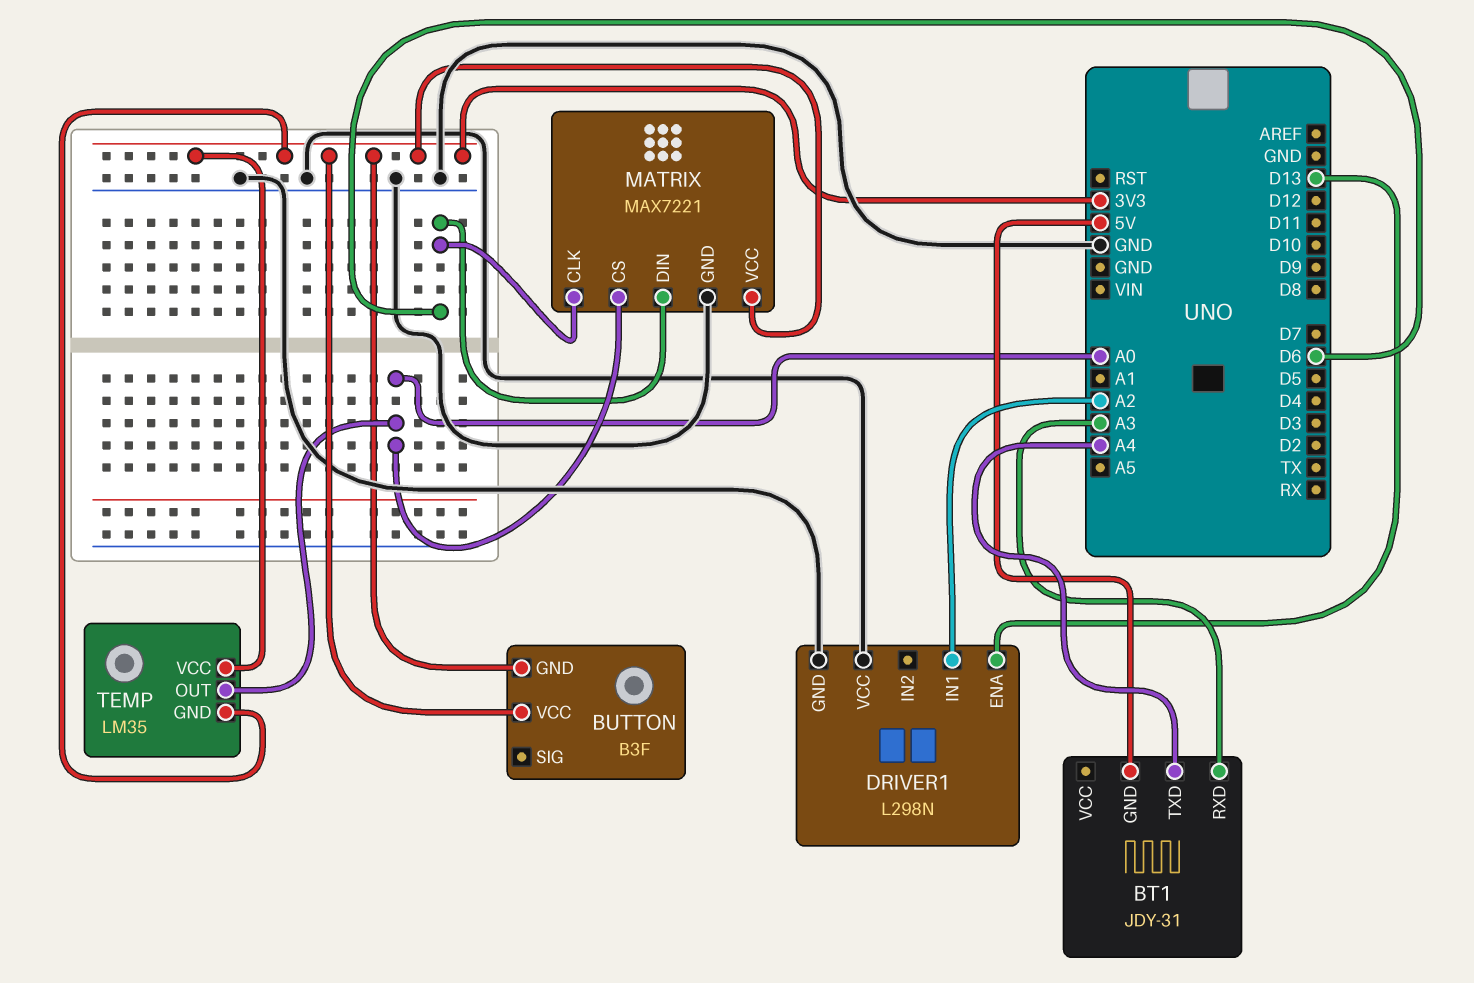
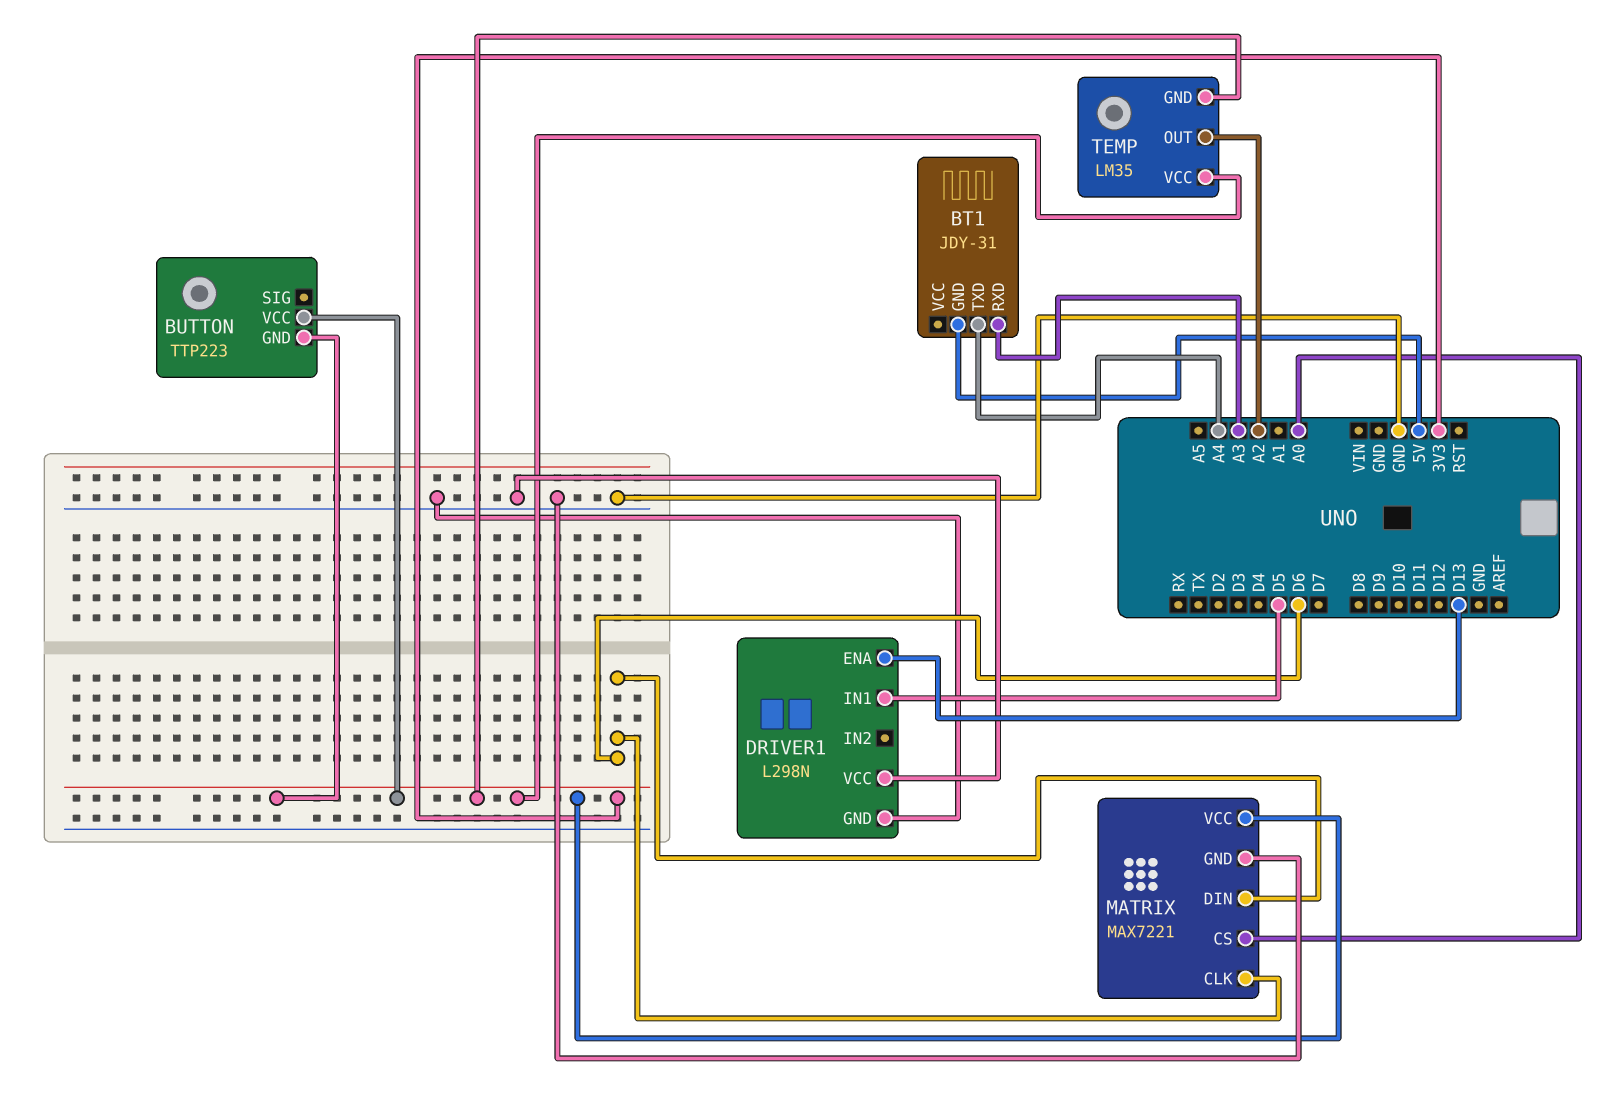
BUTTON: B3F -> TTP223
DRIVER1 pin IN1: A2 -> D5
TEMP pin OUT: A0 -> A2

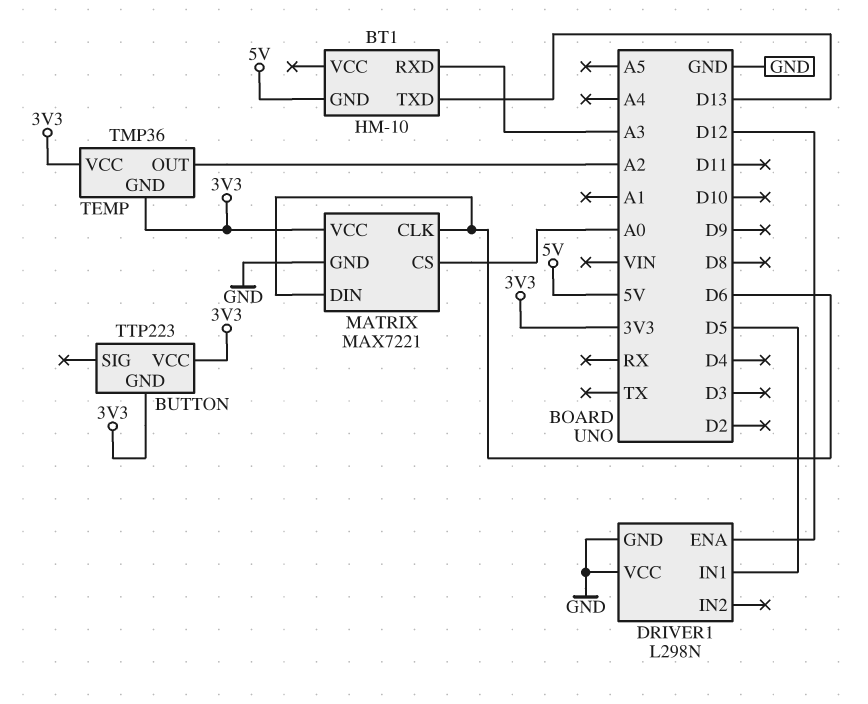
BT1: JDY-31 -> HM-10
BT1 pin TXD: A4 -> D13
DRIVER1 pin ENA: D13 -> D12
TEMP: LM35 -> TMP36

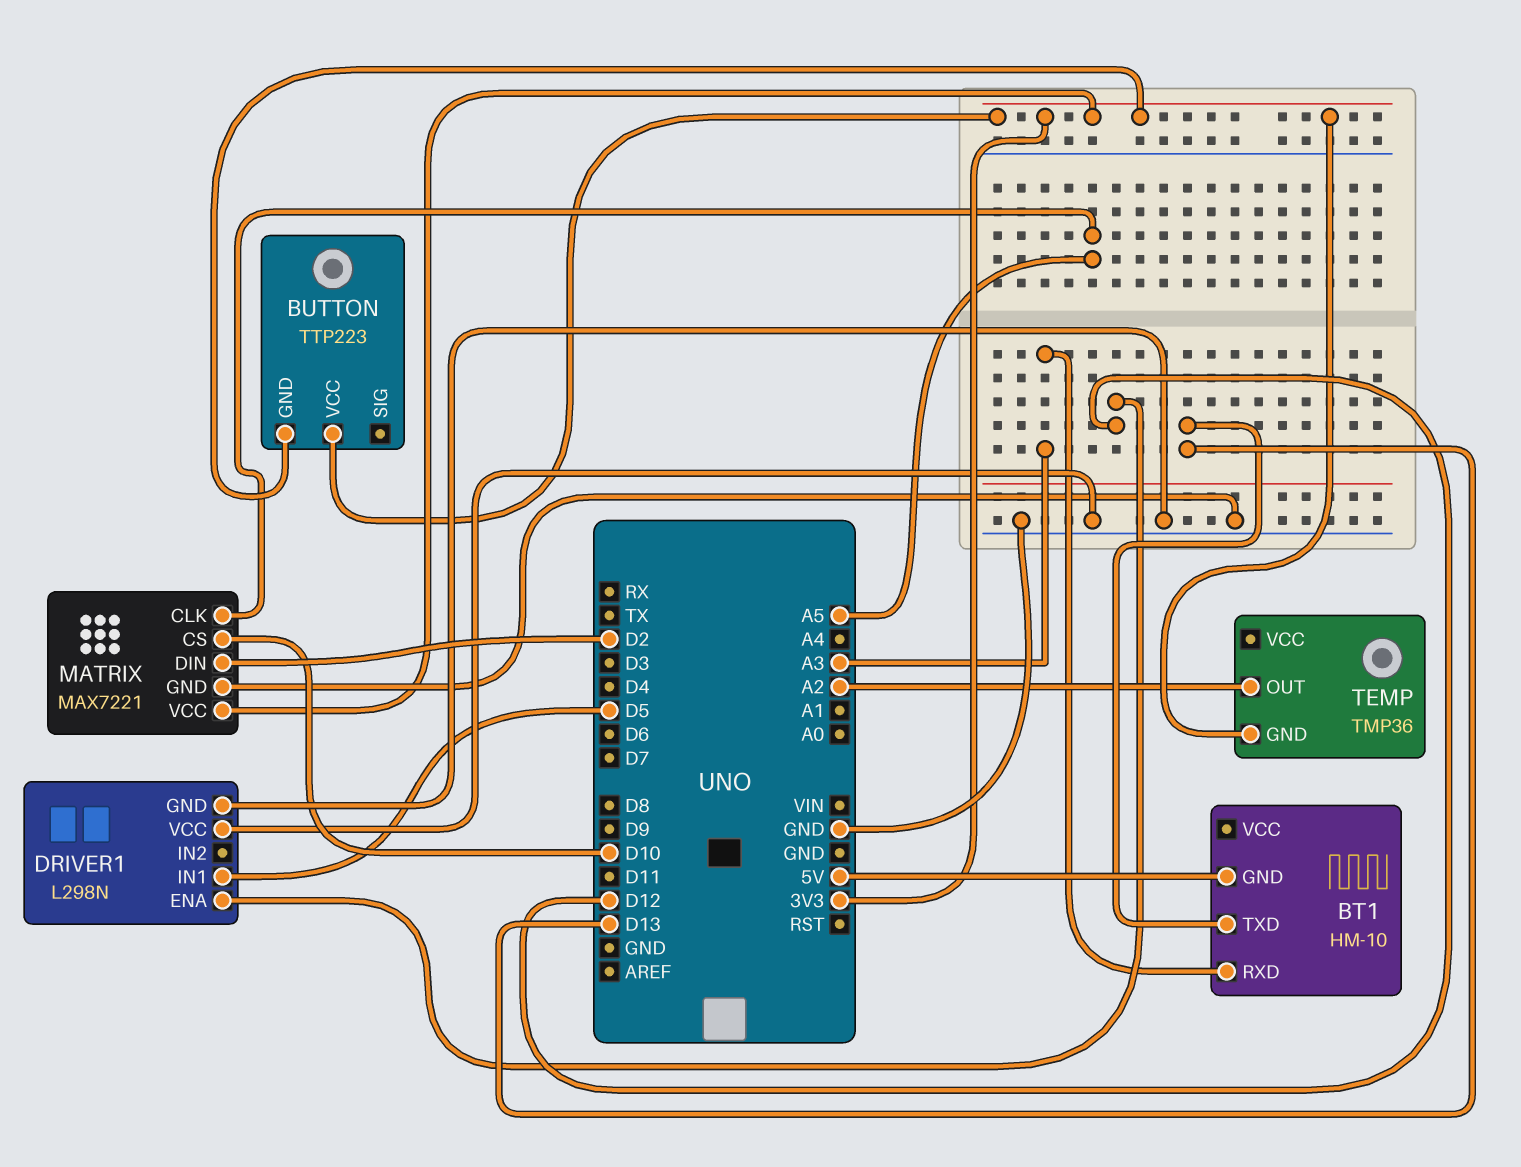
MATRIX pin CLK: D6 -> A5
MATRIX pin CS: A0 -> D10
MATRIX pin DIN: D6 -> D2
TEMP pin VCC: 3V3 -> none

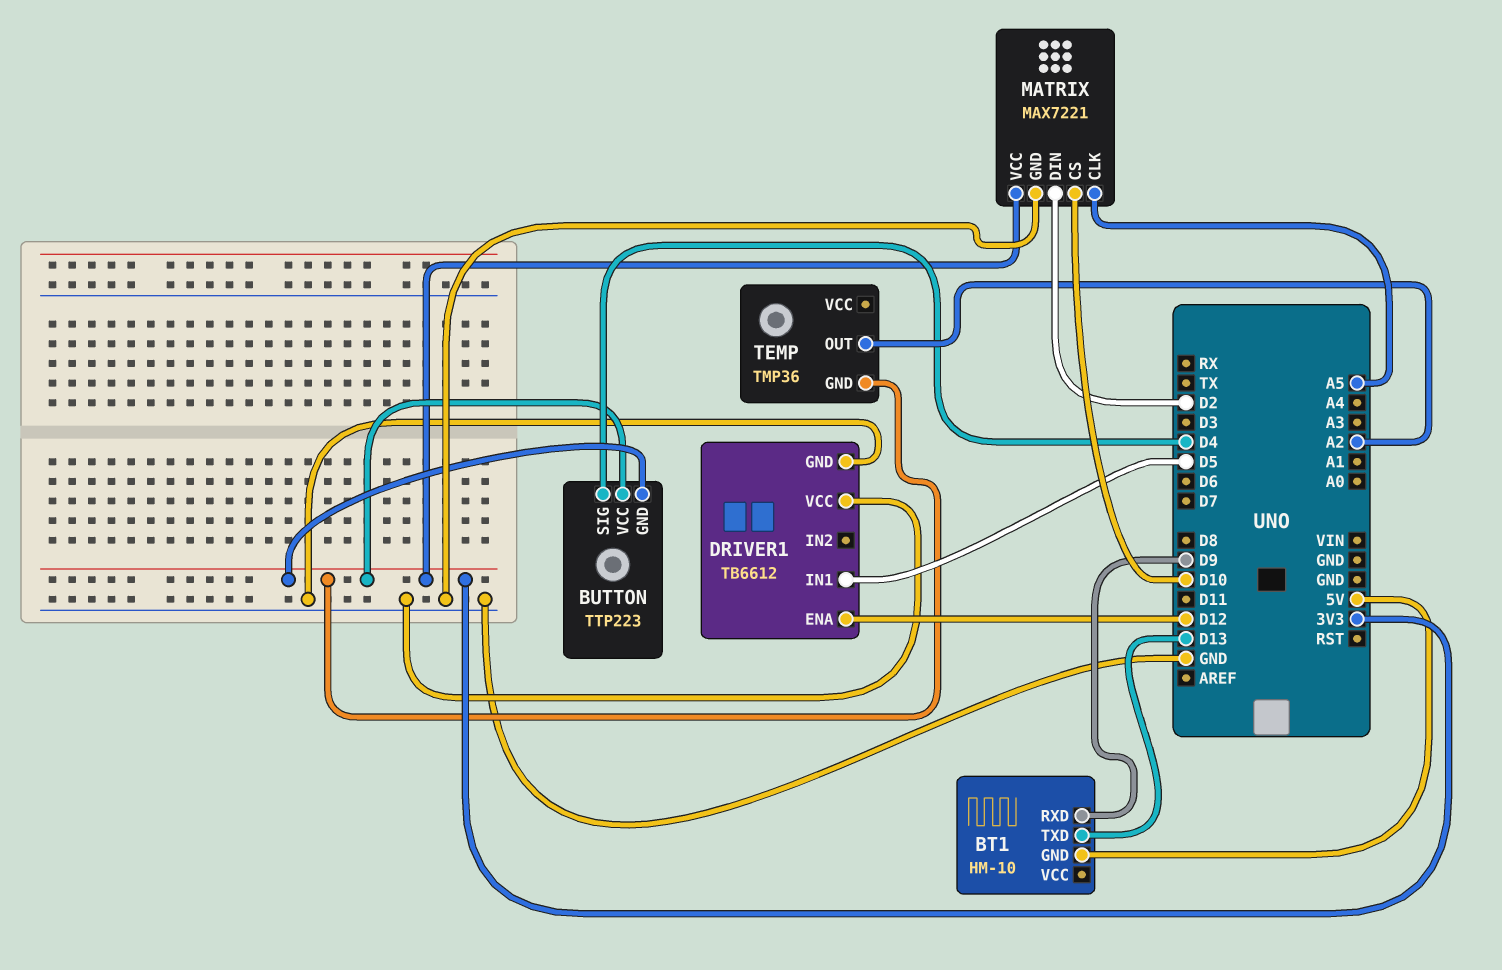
BT1 pin RXD: A3 -> D9
BUTTON pin SIG: none -> D4
DRIVER1: L298N -> TB6612

